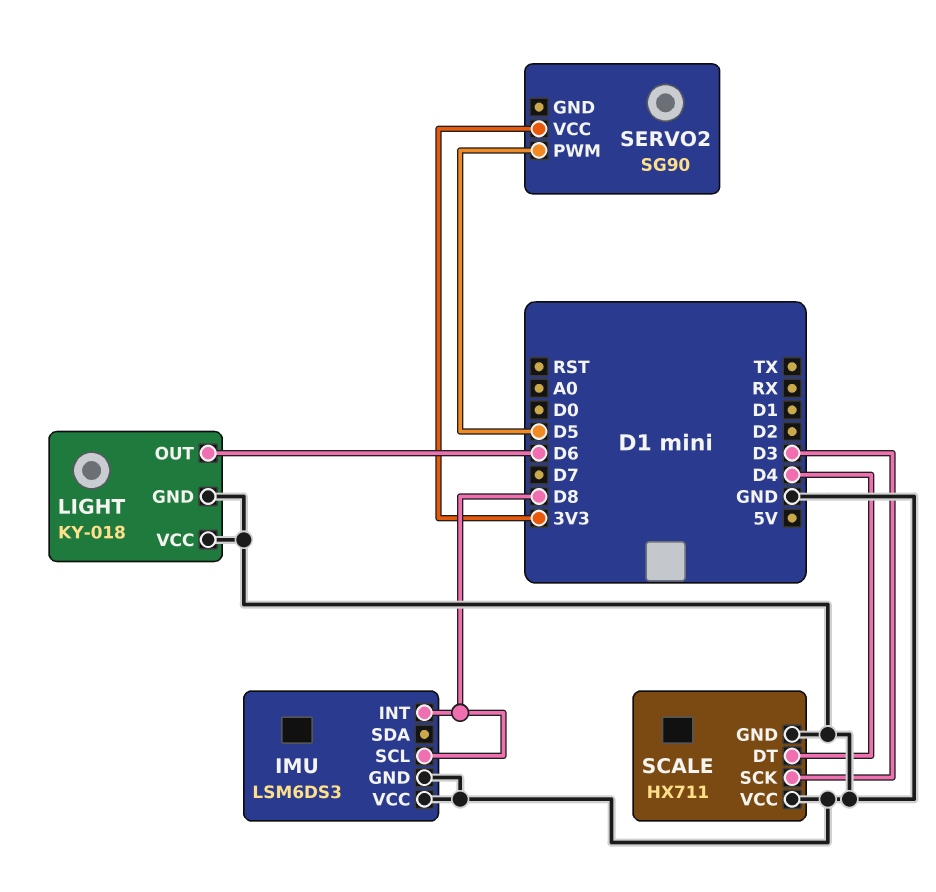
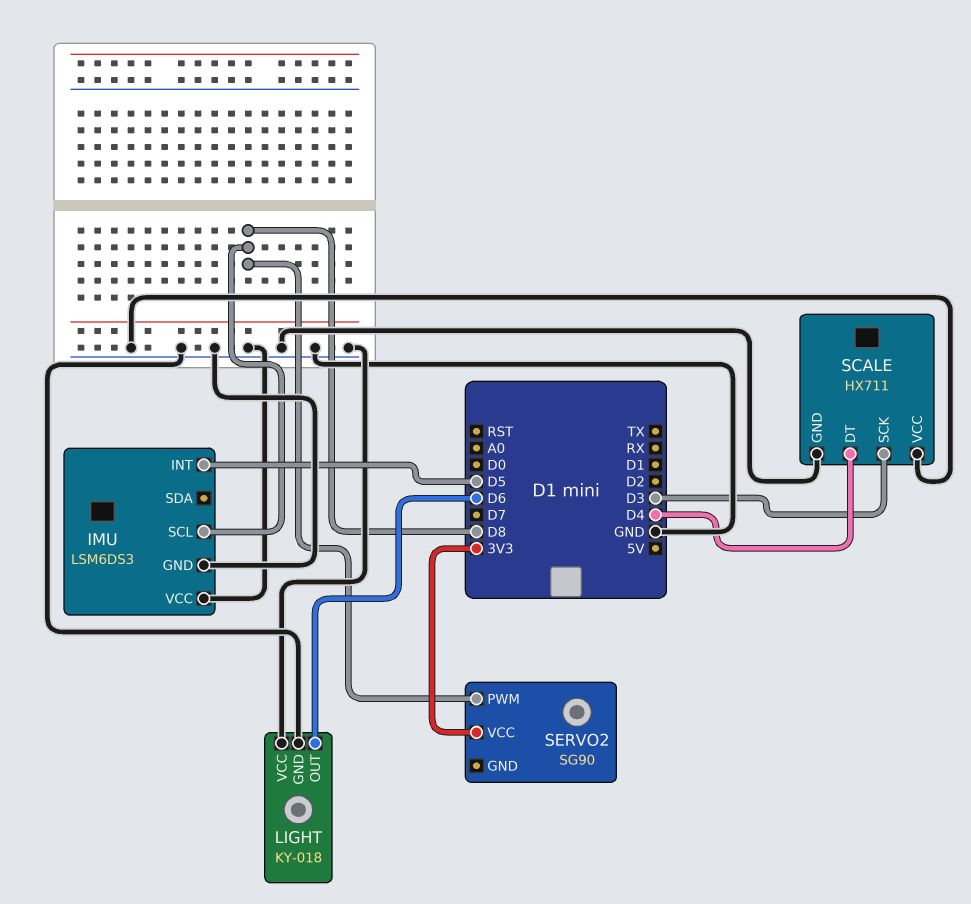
IMU pin INT: D8 -> D5
SERVO2 pin PWM: D5 -> D8

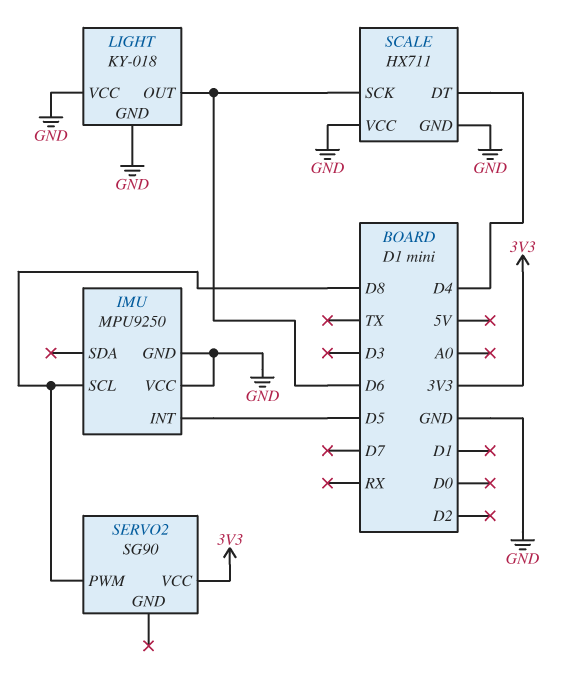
IMU: LSM6DS3 -> MPU9250
SCALE pin SCK: D3 -> D6

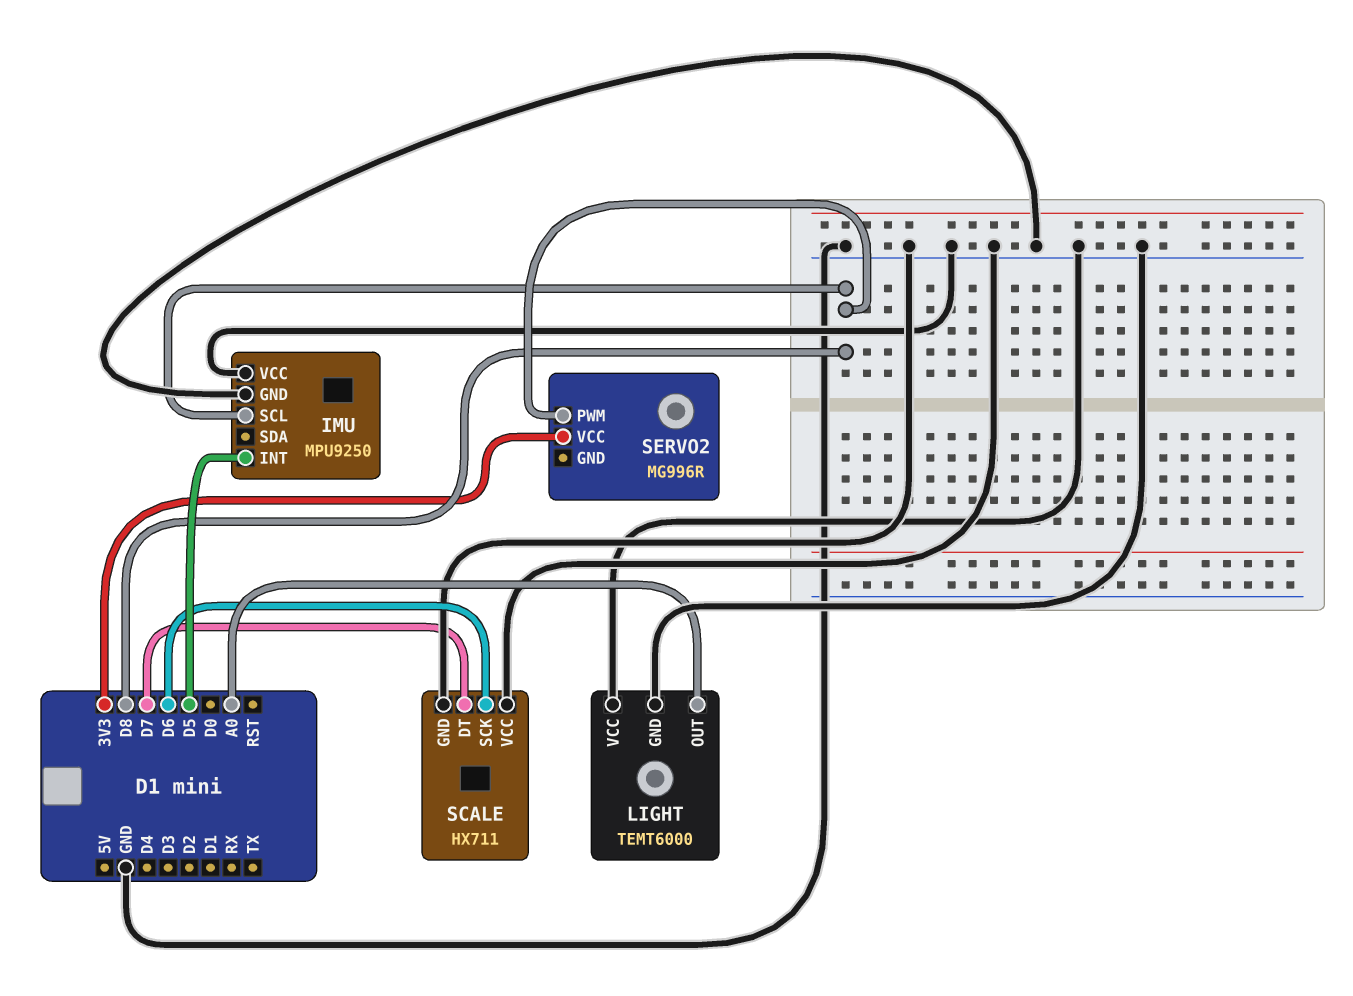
LIGHT: KY-018 -> TEMT6000
LIGHT pin OUT: D6 -> A0
SCALE pin DT: D4 -> D7
SERVO2: SG90 -> MG996R

